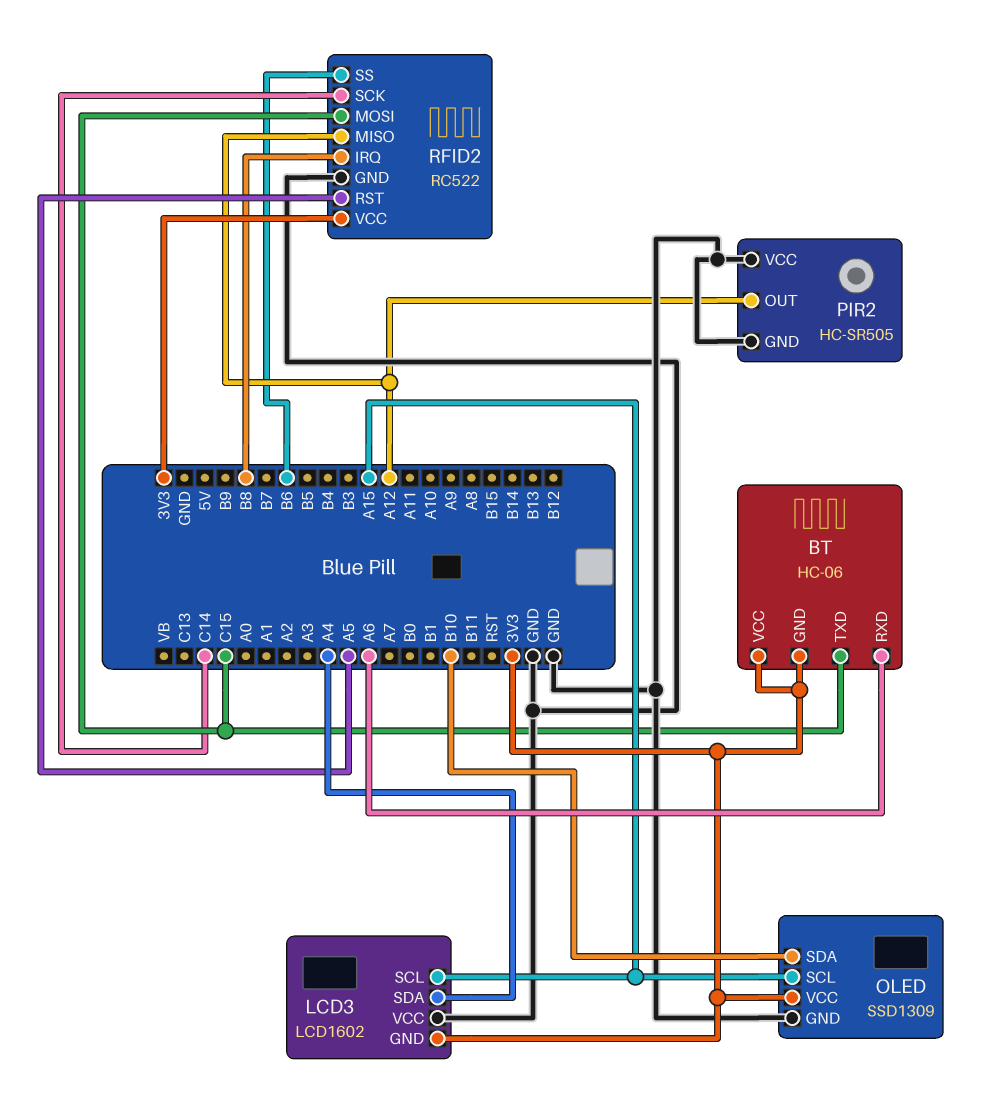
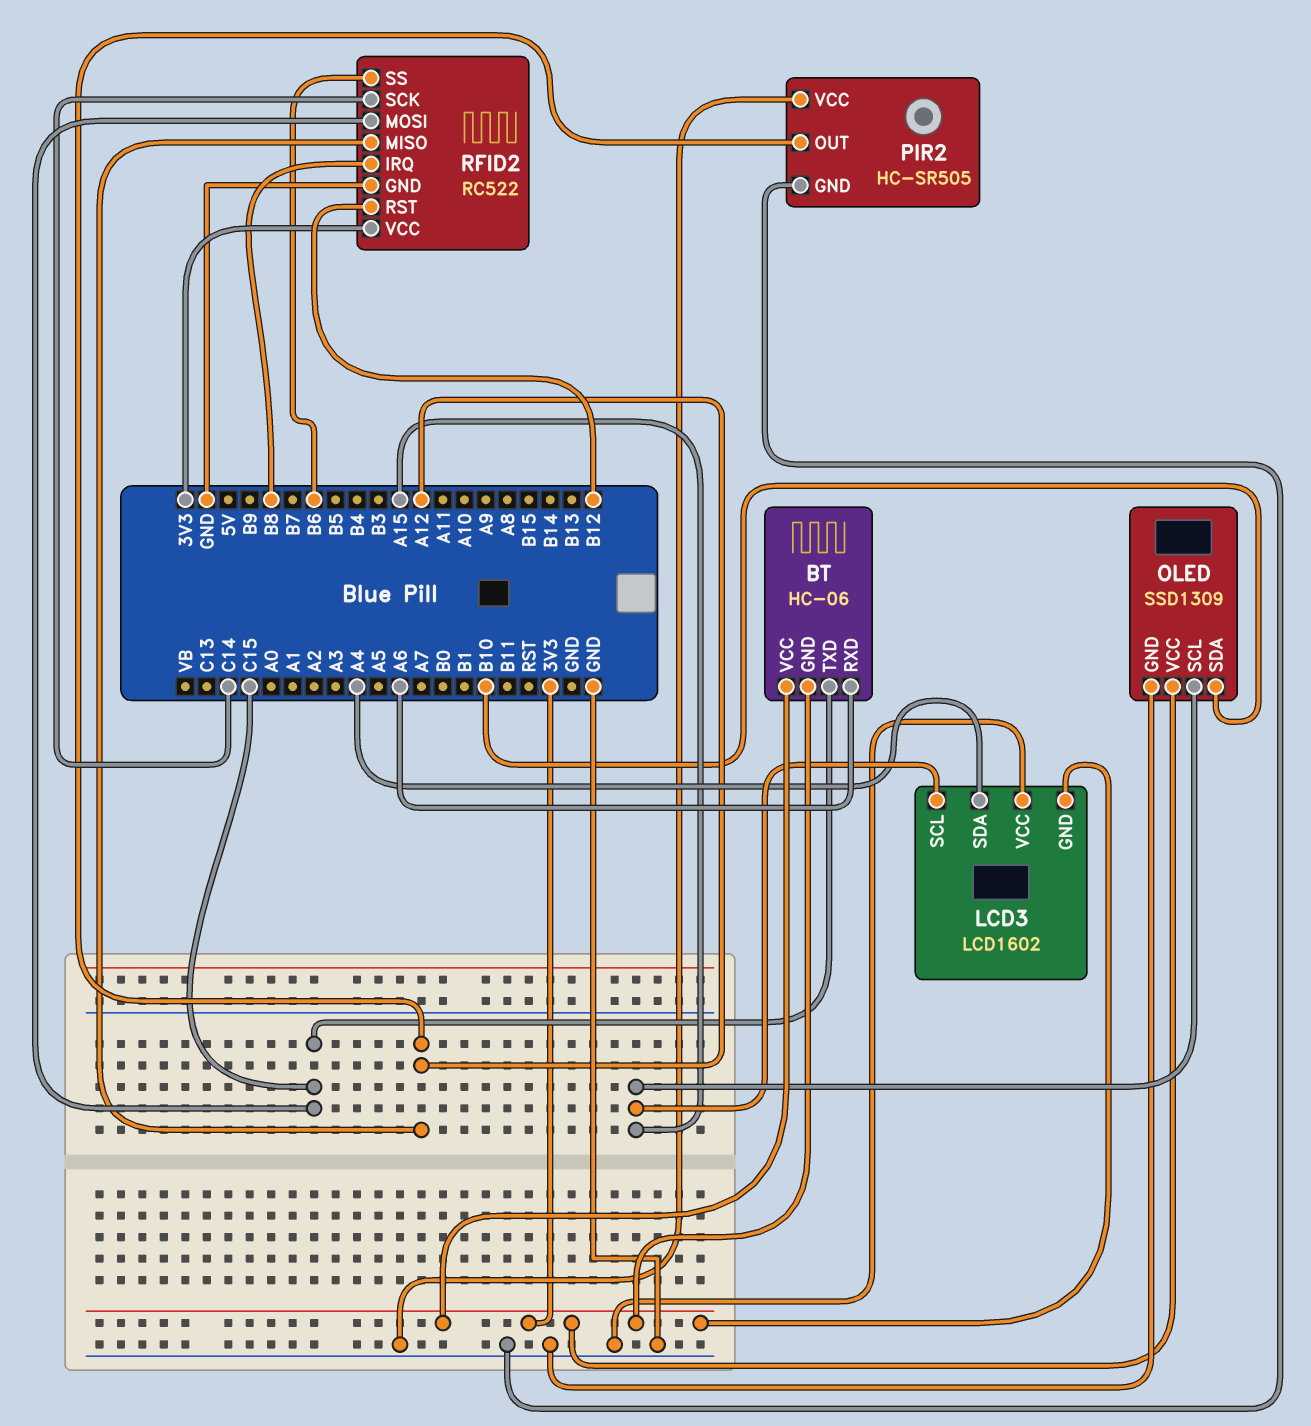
RFID2 pin RST: A5 -> B12

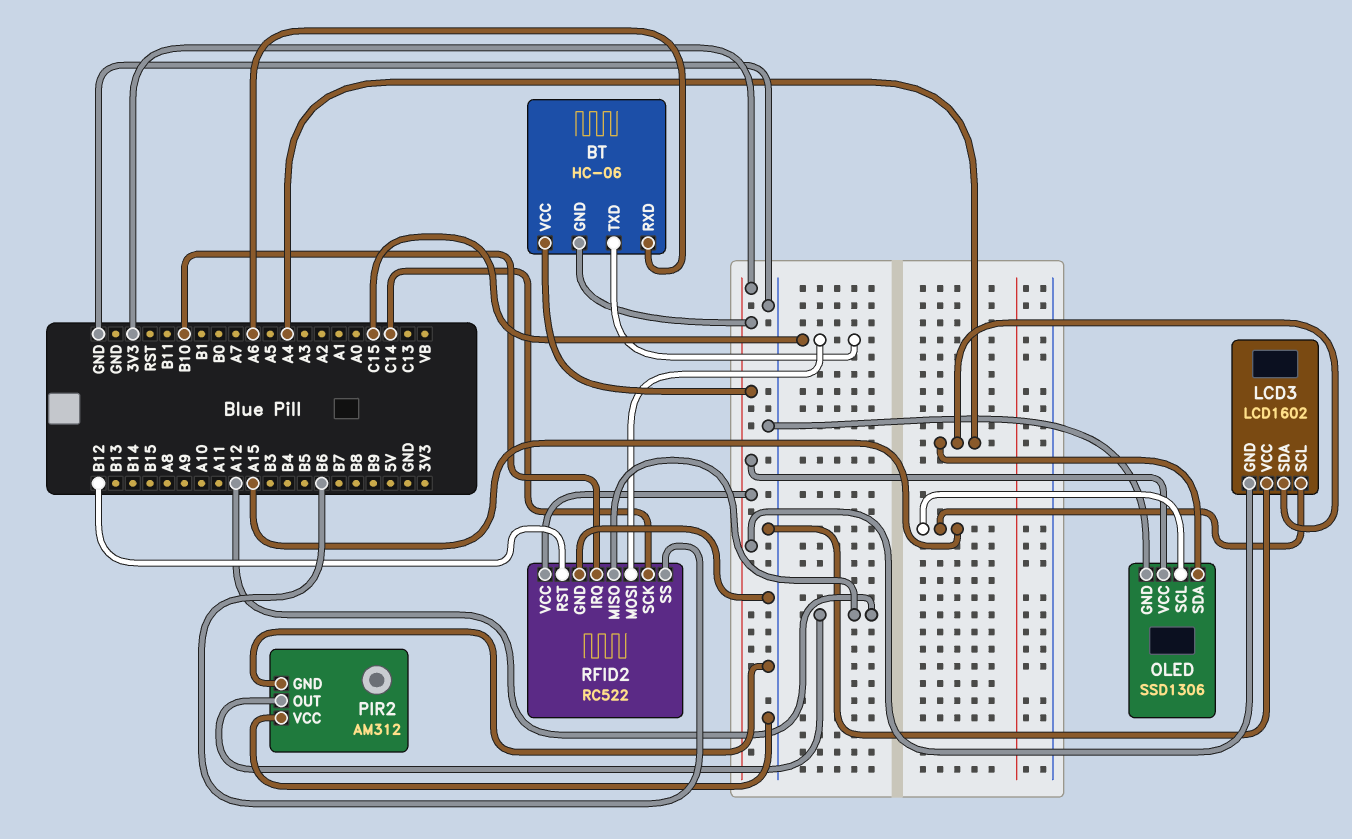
OLED: SSD1309 -> SSD1306
OLED pin SDA: B10 -> A4
PIR2: HC-SR505 -> AM312
RFID2 pin IRQ: B8 -> B10

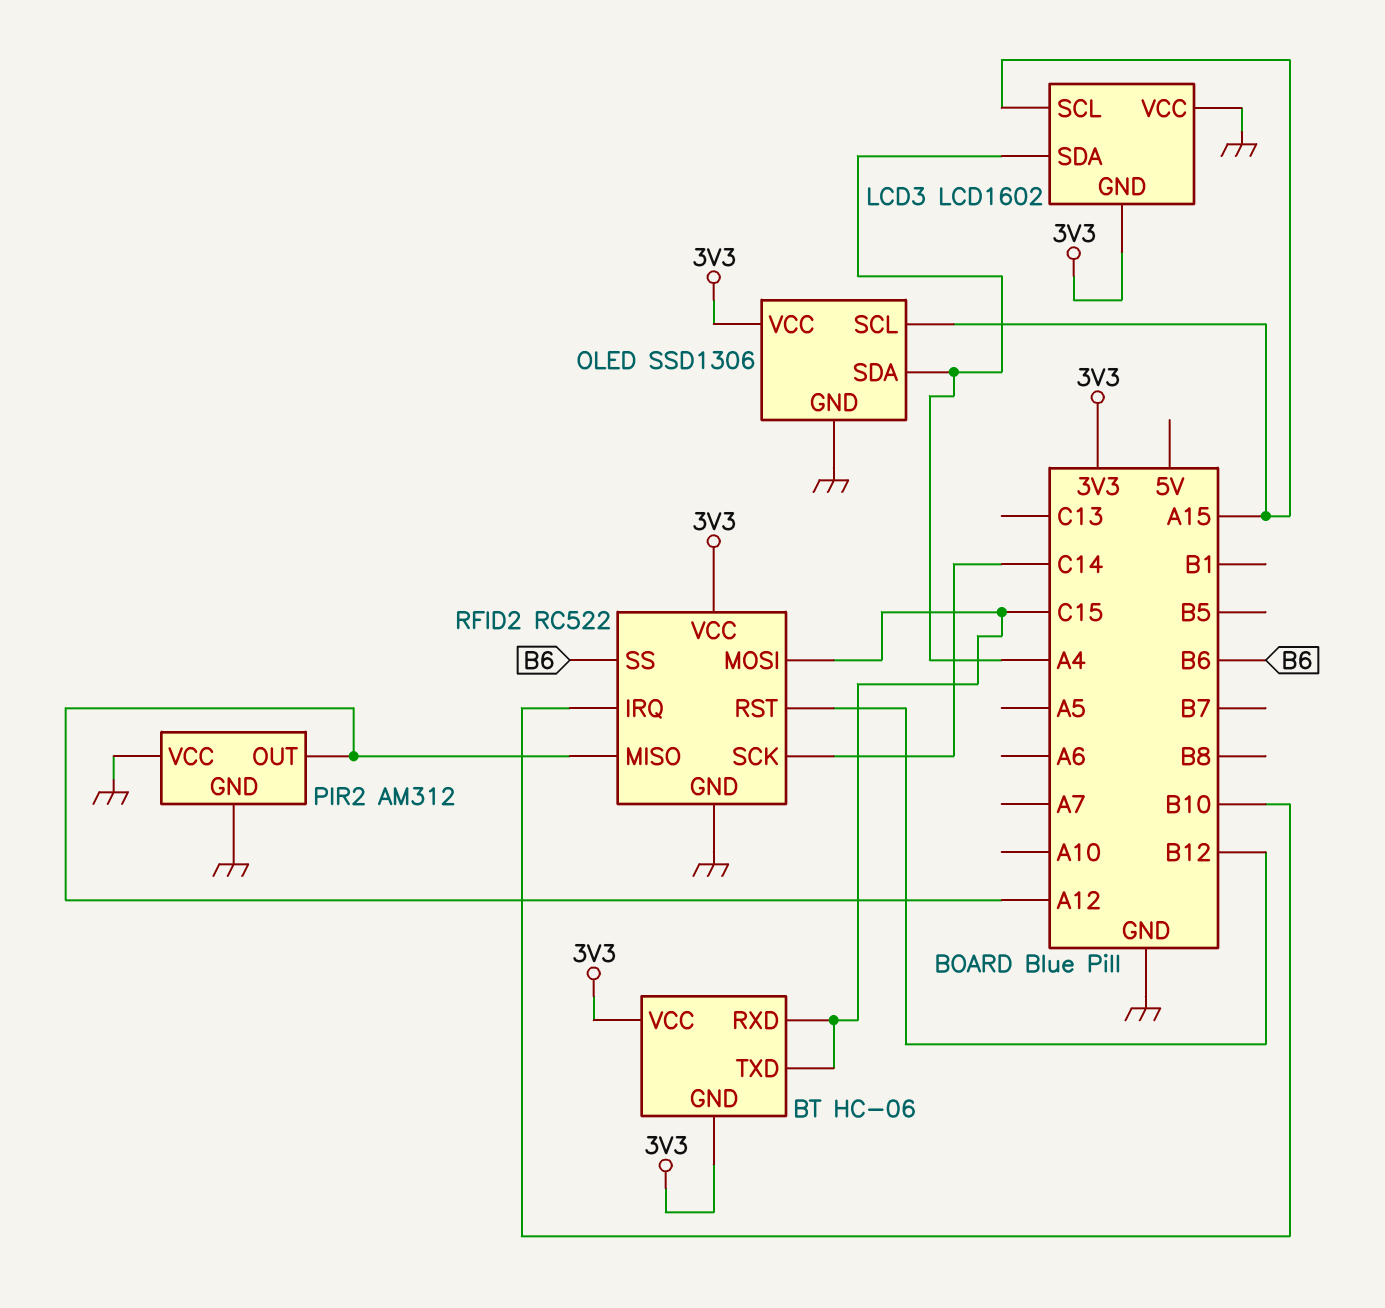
BT pin RXD: A6 -> C15

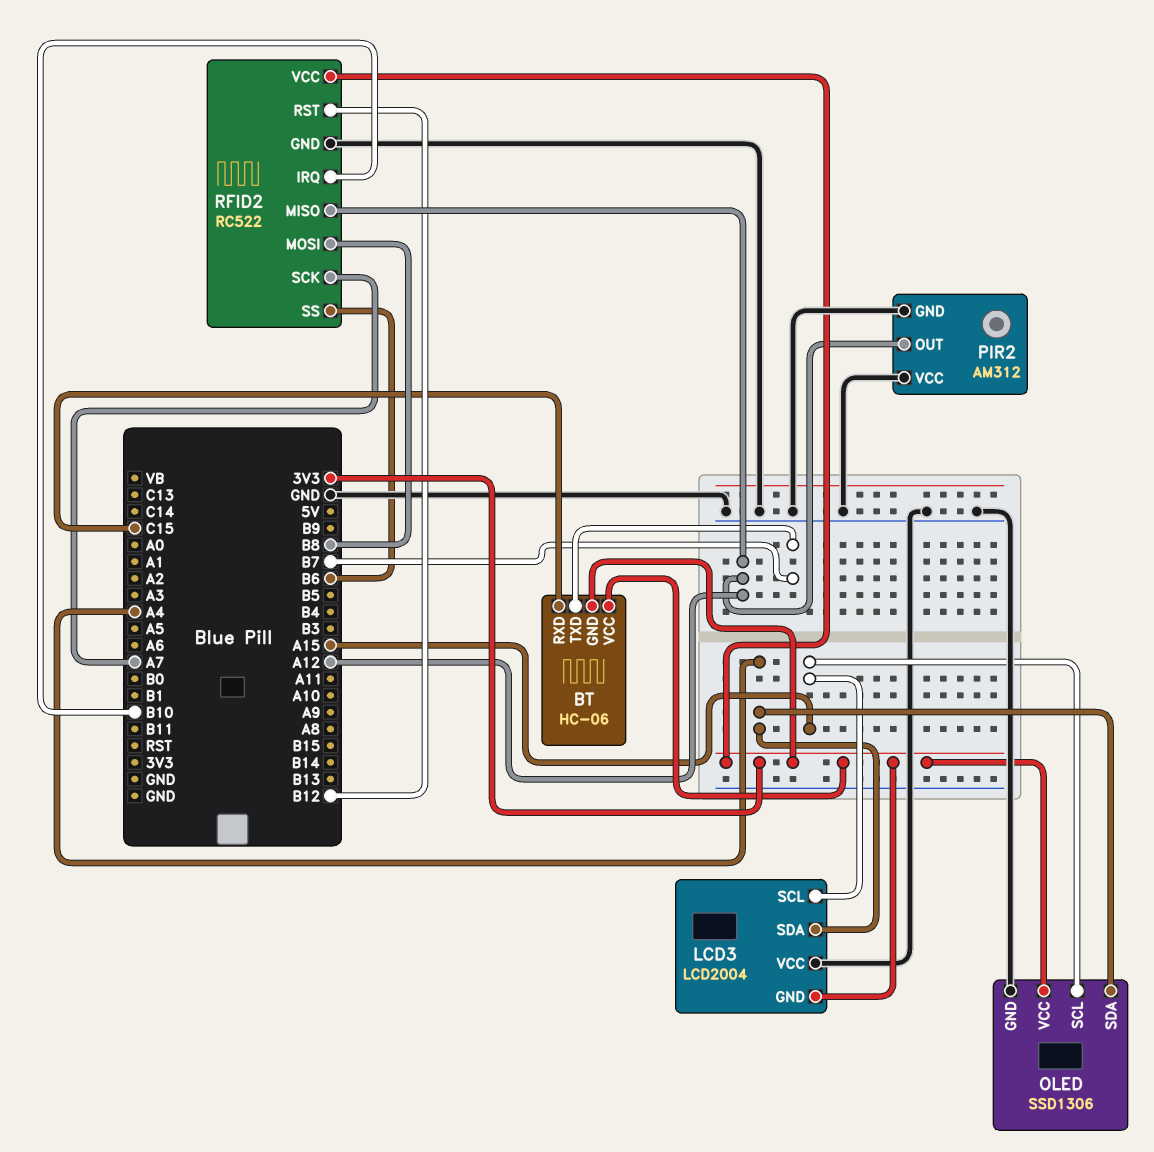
BT pin TXD: C15 -> B7
LCD3: LCD1602 -> LCD2004
RFID2 pin MOSI: C15 -> B8
RFID2 pin SCK: C14 -> A7

